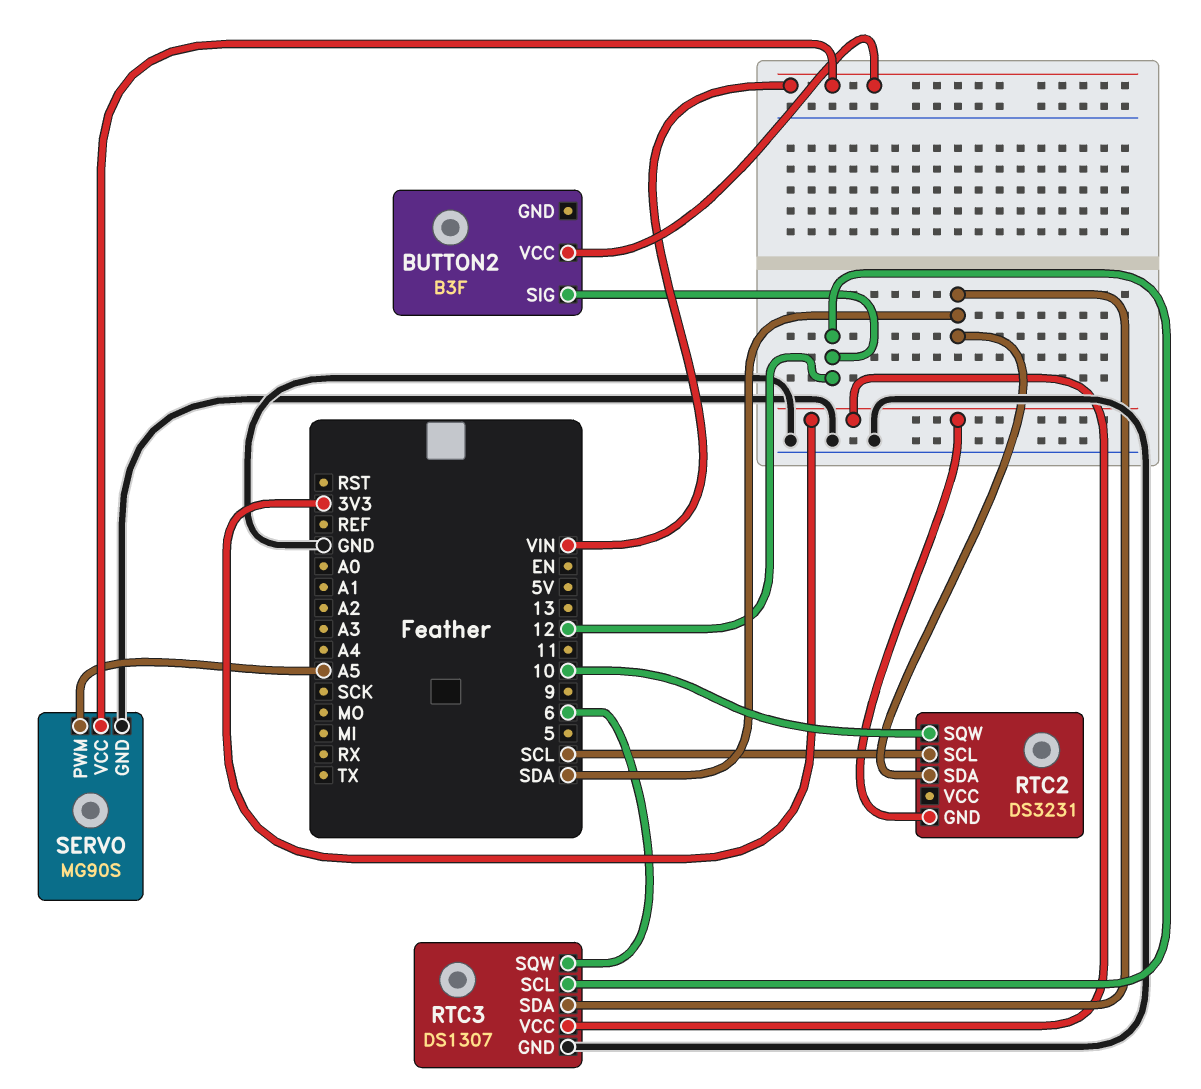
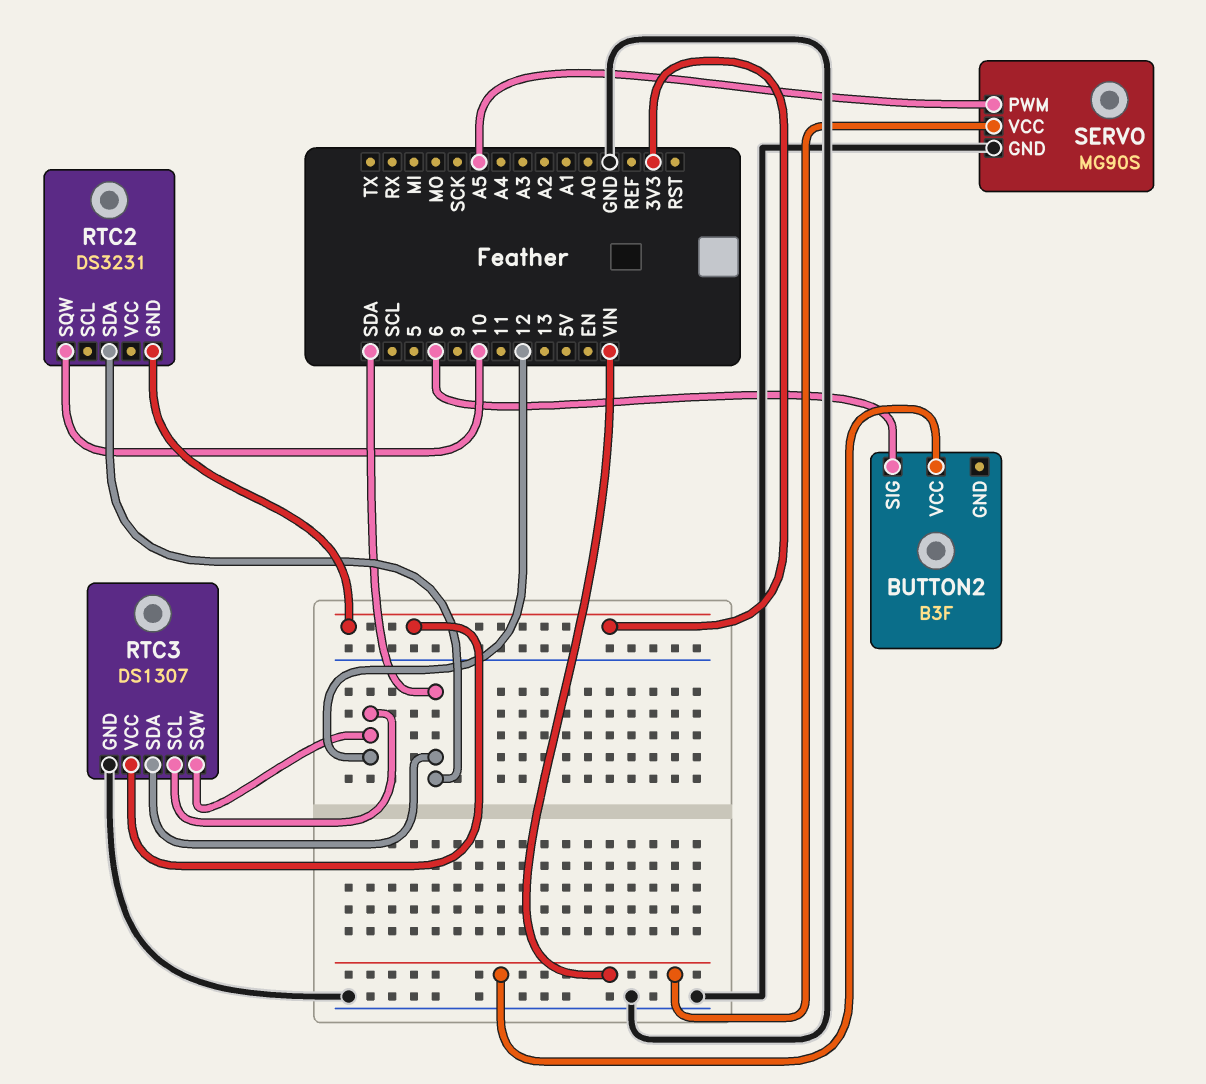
BUTTON2 pin SIG: 12 -> 6
RTC2 pin SCL: SCL -> none
RTC3 pin SQW: 6 -> 12

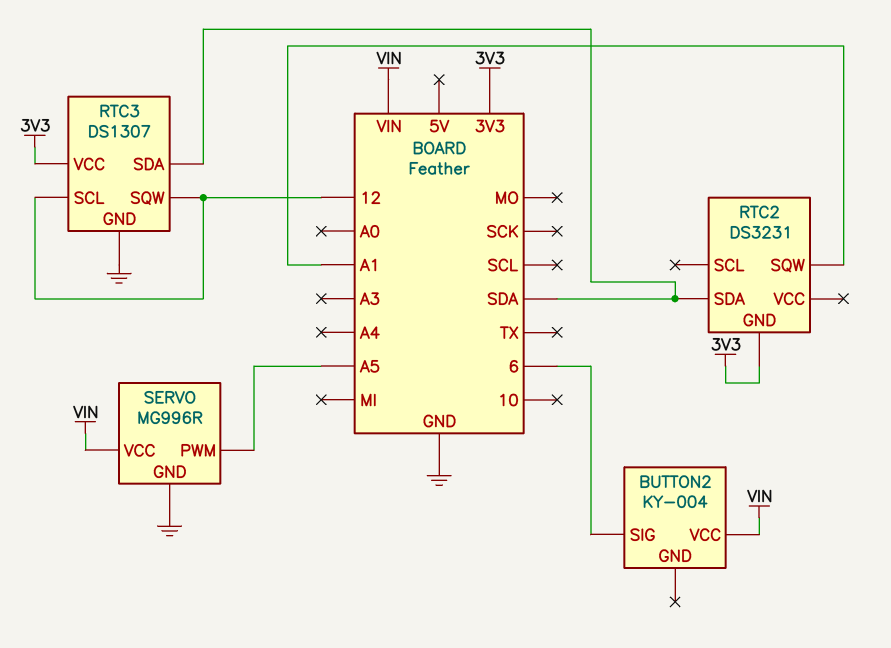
BUTTON2: B3F -> KY-004
RTC2 pin SQW: 10 -> A1
SERVO: MG90S -> MG996R

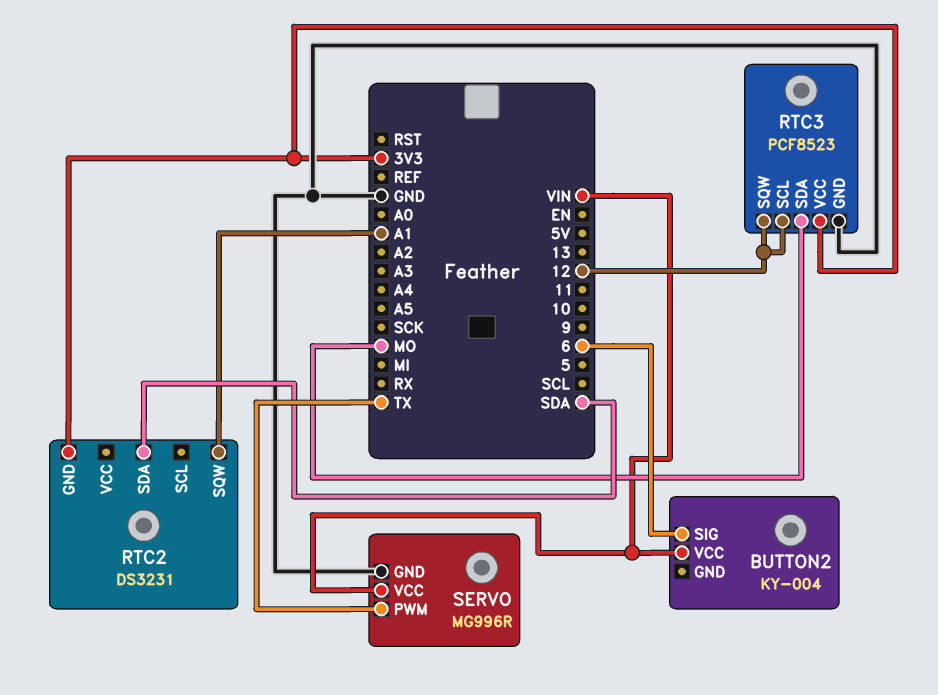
RTC3: DS1307 -> PCF8523
RTC3 pin SDA: SDA -> MO
SERVO pin PWM: A5 -> TX

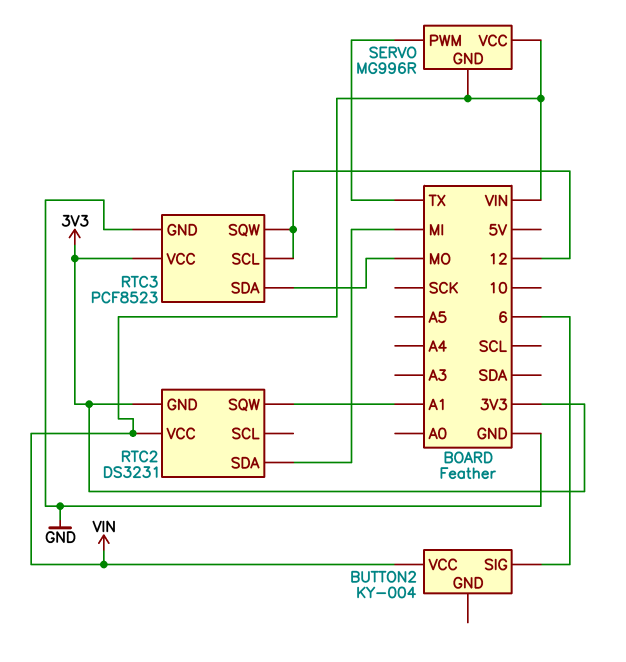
RTC2 pin SDA: SDA -> MI
RTC2 pin VCC: none -> VIN
SERVO pin GND: GND -> VIN

